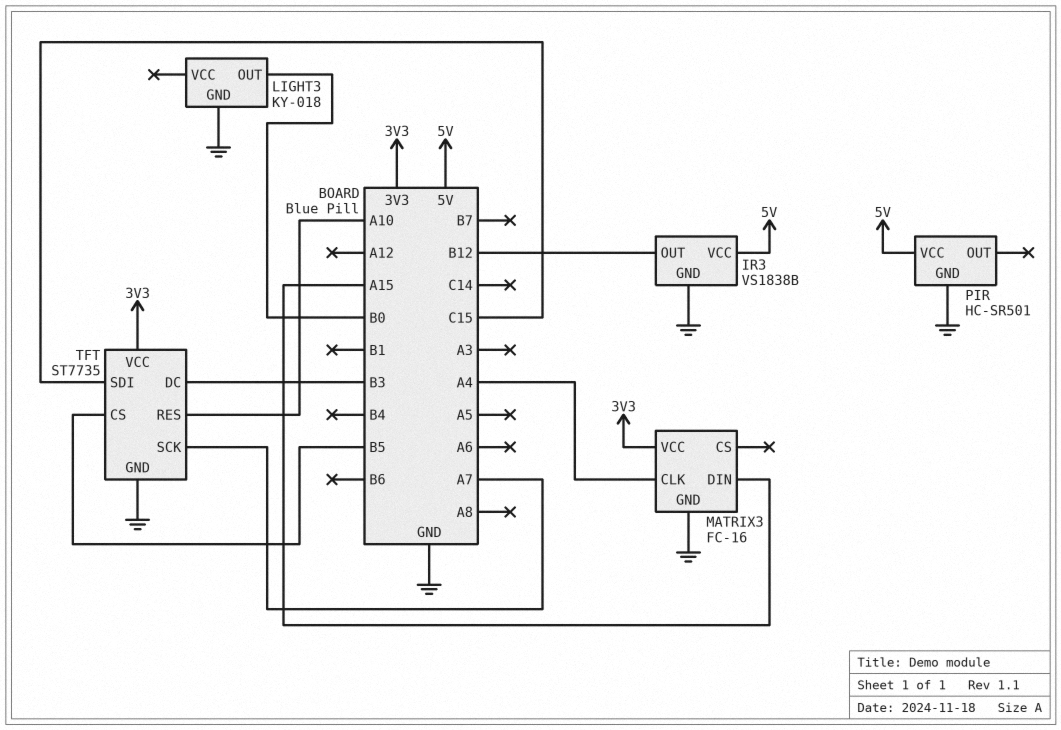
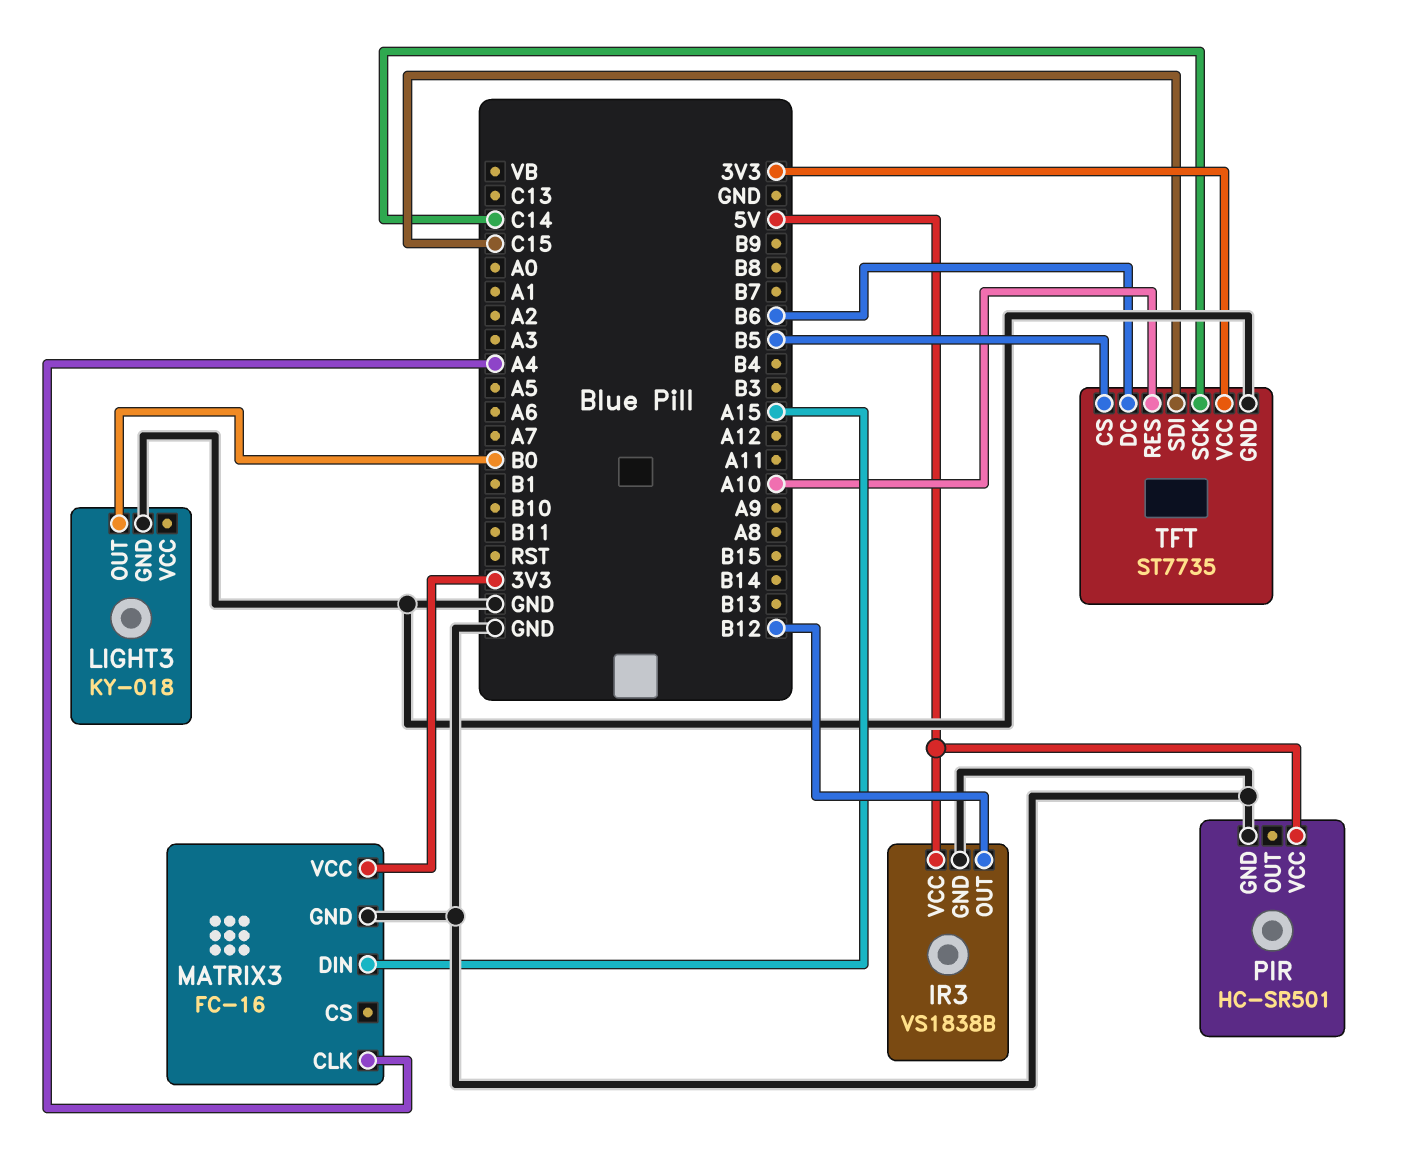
TFT pin DC: B3 -> B6
TFT pin SCK: A7 -> C14

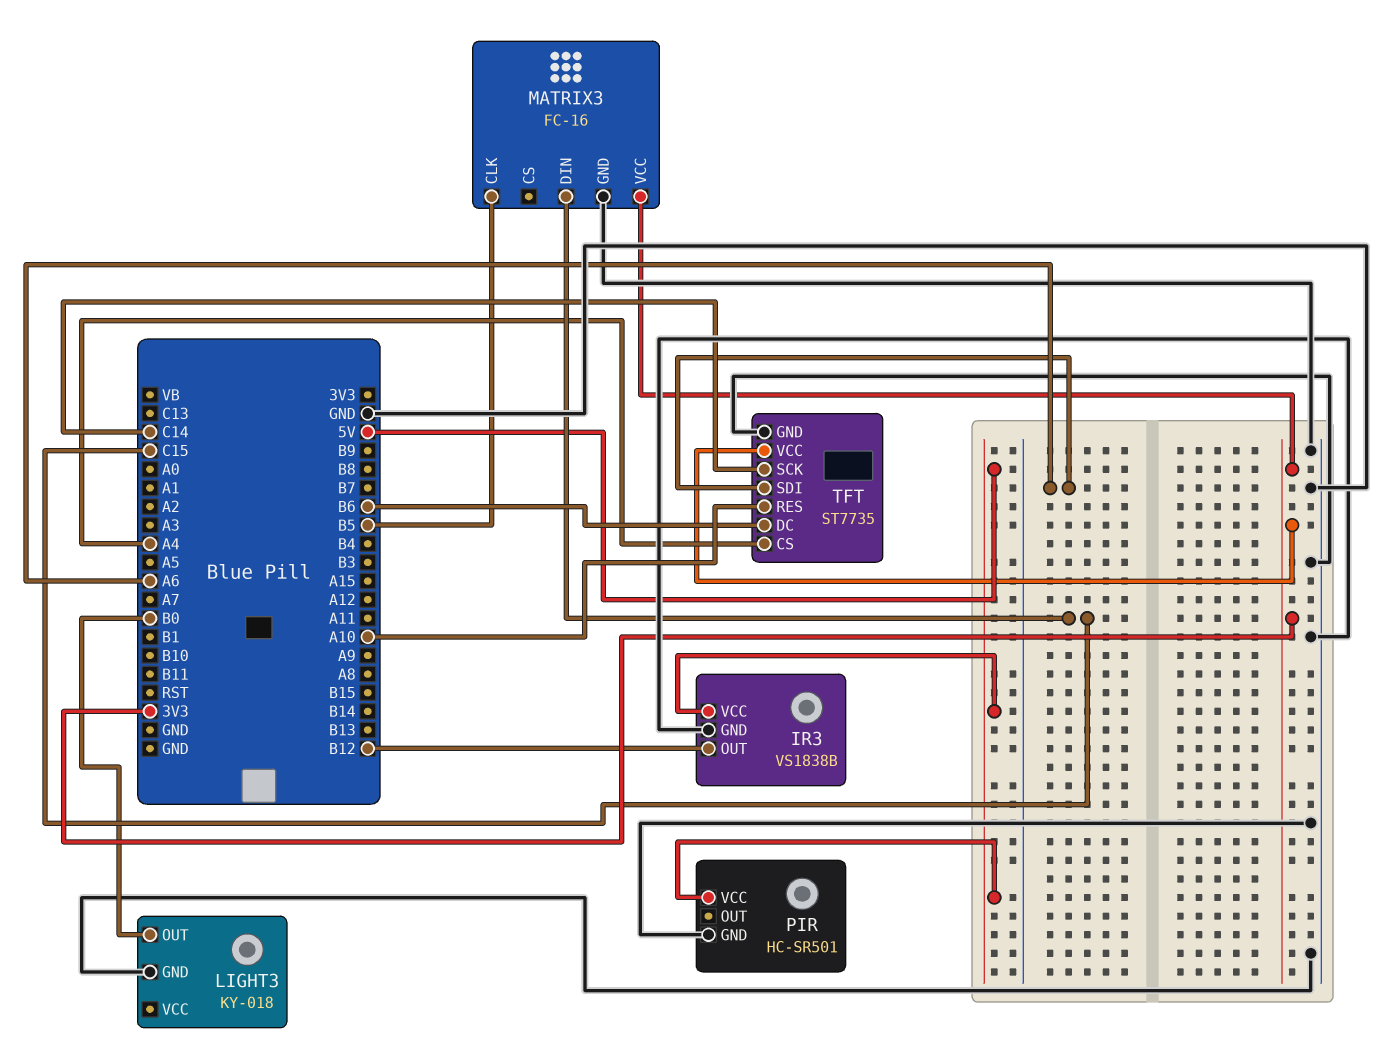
MATRIX3 pin CLK: A4 -> B5
MATRIX3 pin DIN: A15 -> C15
TFT pin CS: B5 -> A4
TFT pin SDI: C15 -> A6

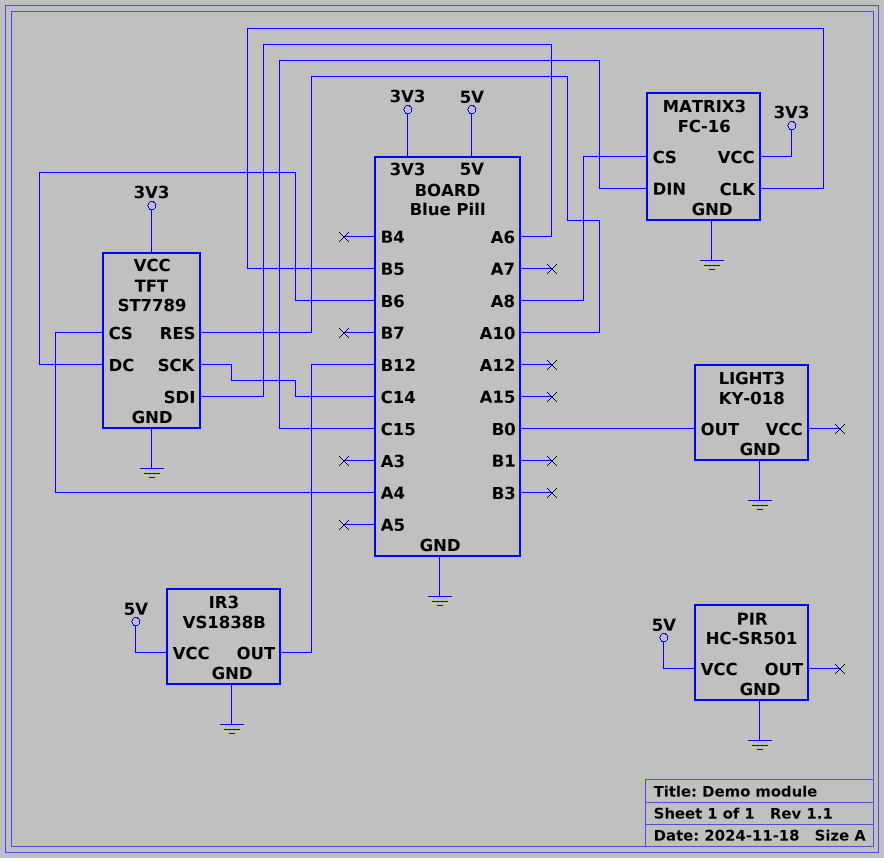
MATRIX3 pin CS: none -> A8
TFT: ST7735 -> ST7789

